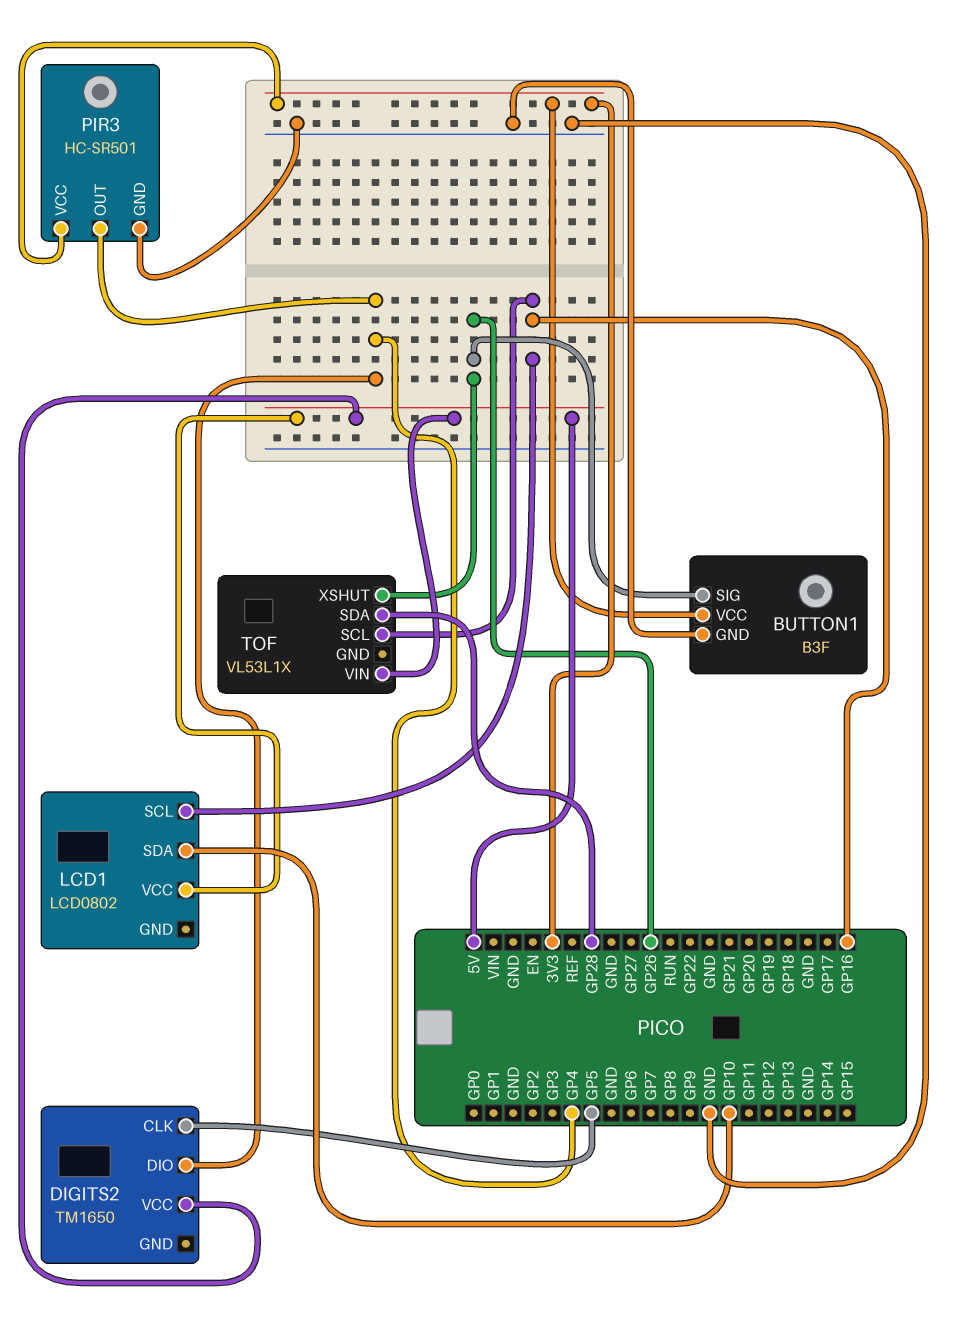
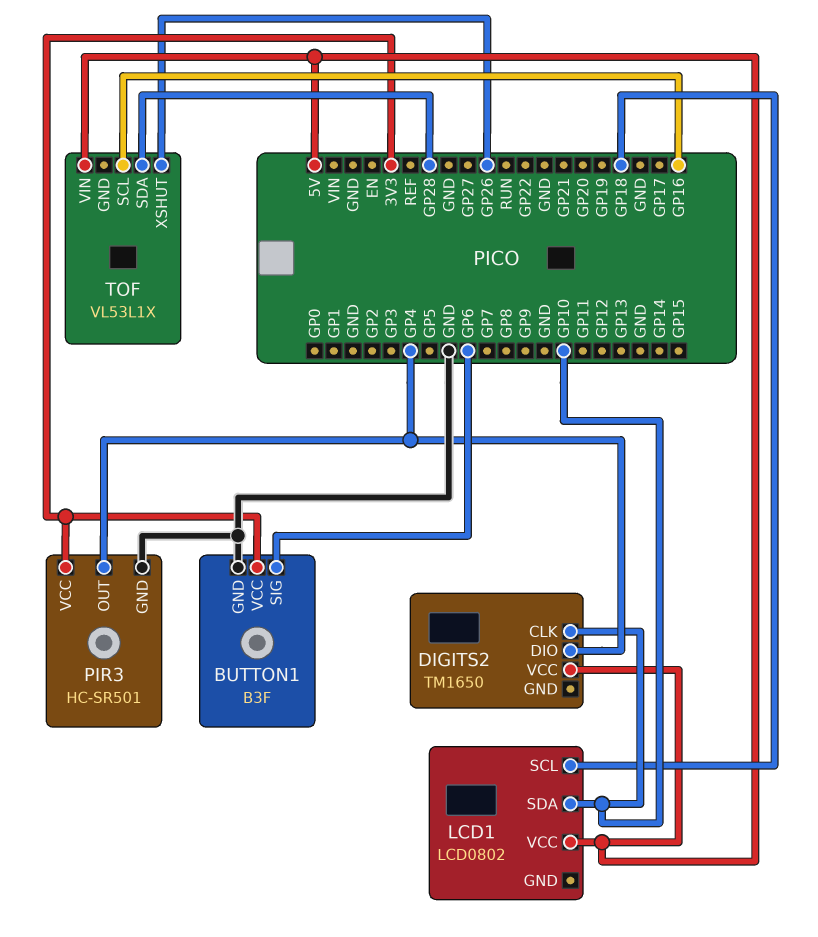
BUTTON1 pin SIG: GP26 -> GP6
DIGITS2 pin CLK: GP5 -> GP10
LCD1 pin SCL: GP16 -> GP18

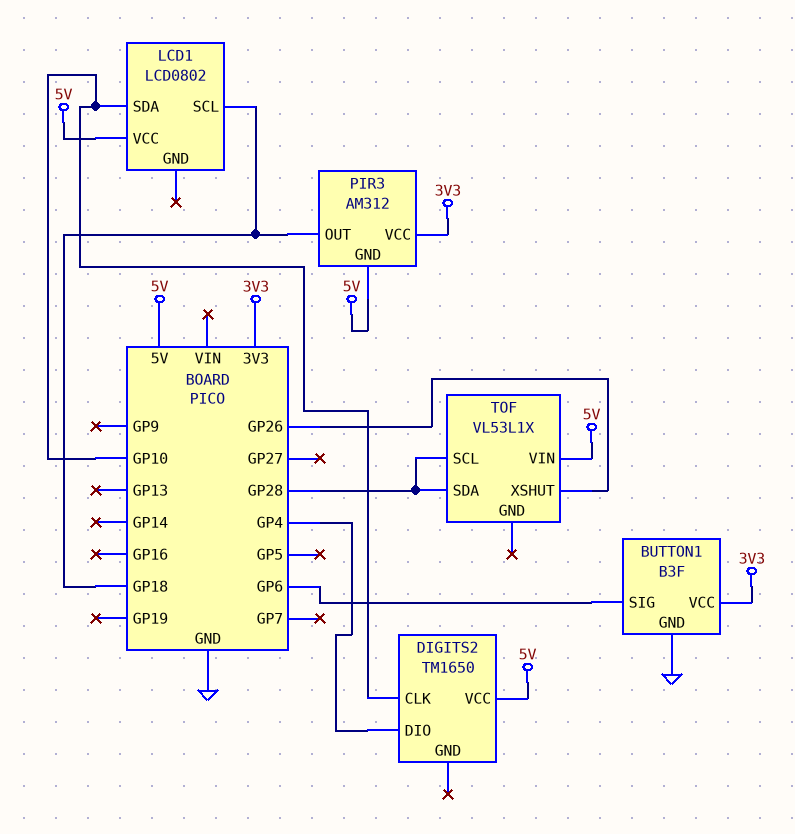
PIR3: HC-SR501 -> AM312
PIR3 pin GND: GND -> 5V
PIR3 pin OUT: GP4 -> GP18
TOF pin SCL: GP16 -> GP28

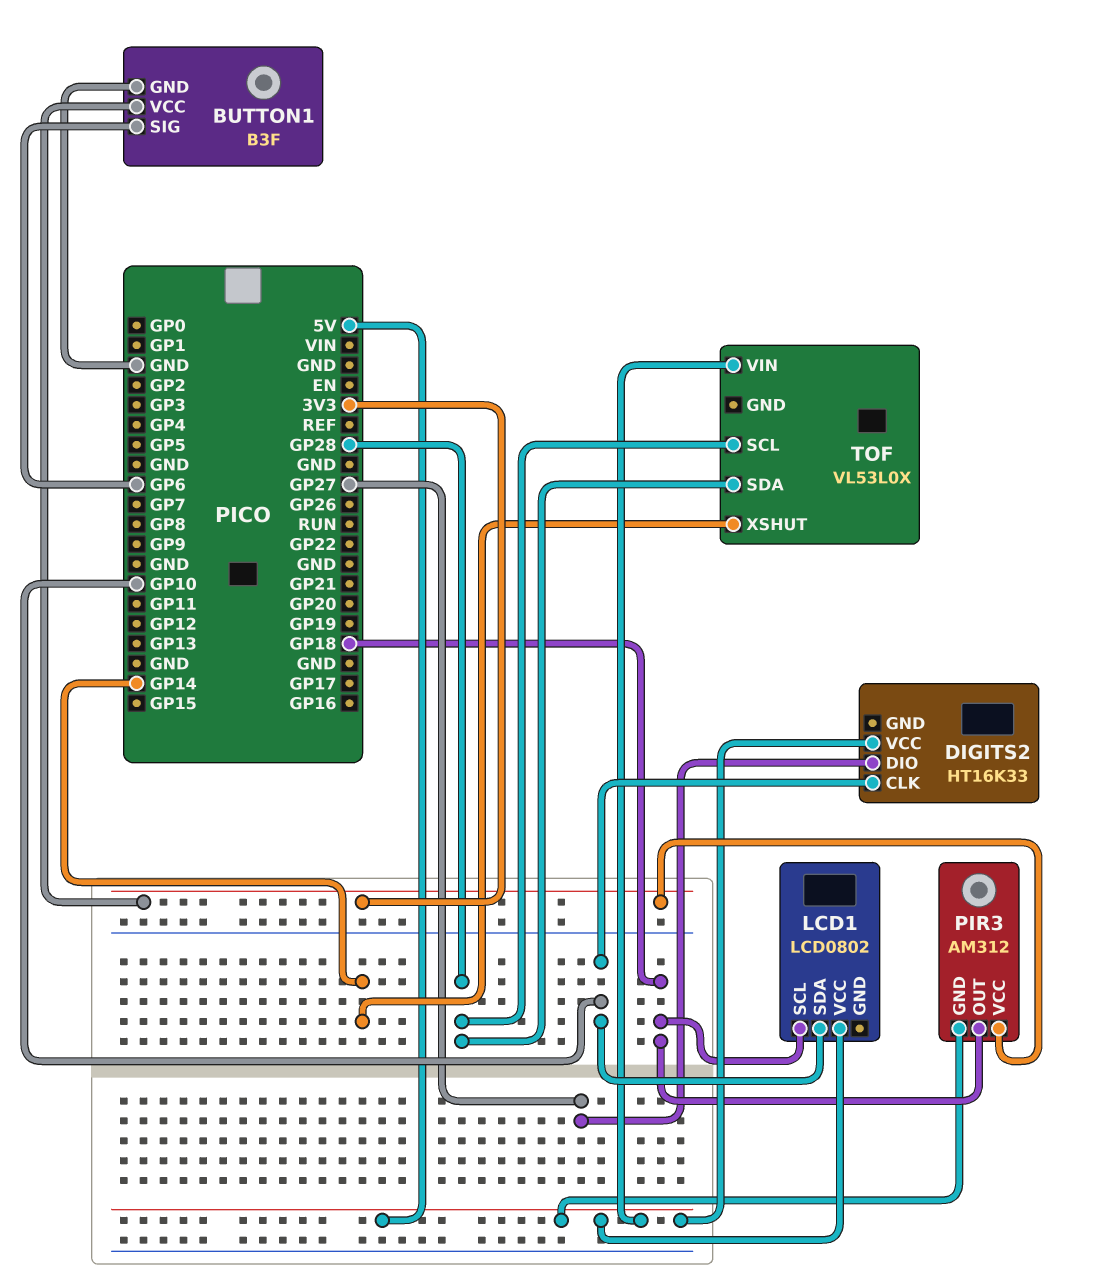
DIGITS2: TM1650 -> HT16K33
DIGITS2 pin DIO: GP4 -> GP27
TOF: VL53L1X -> VL53L0X
TOF pin XSHUT: GP26 -> GP14

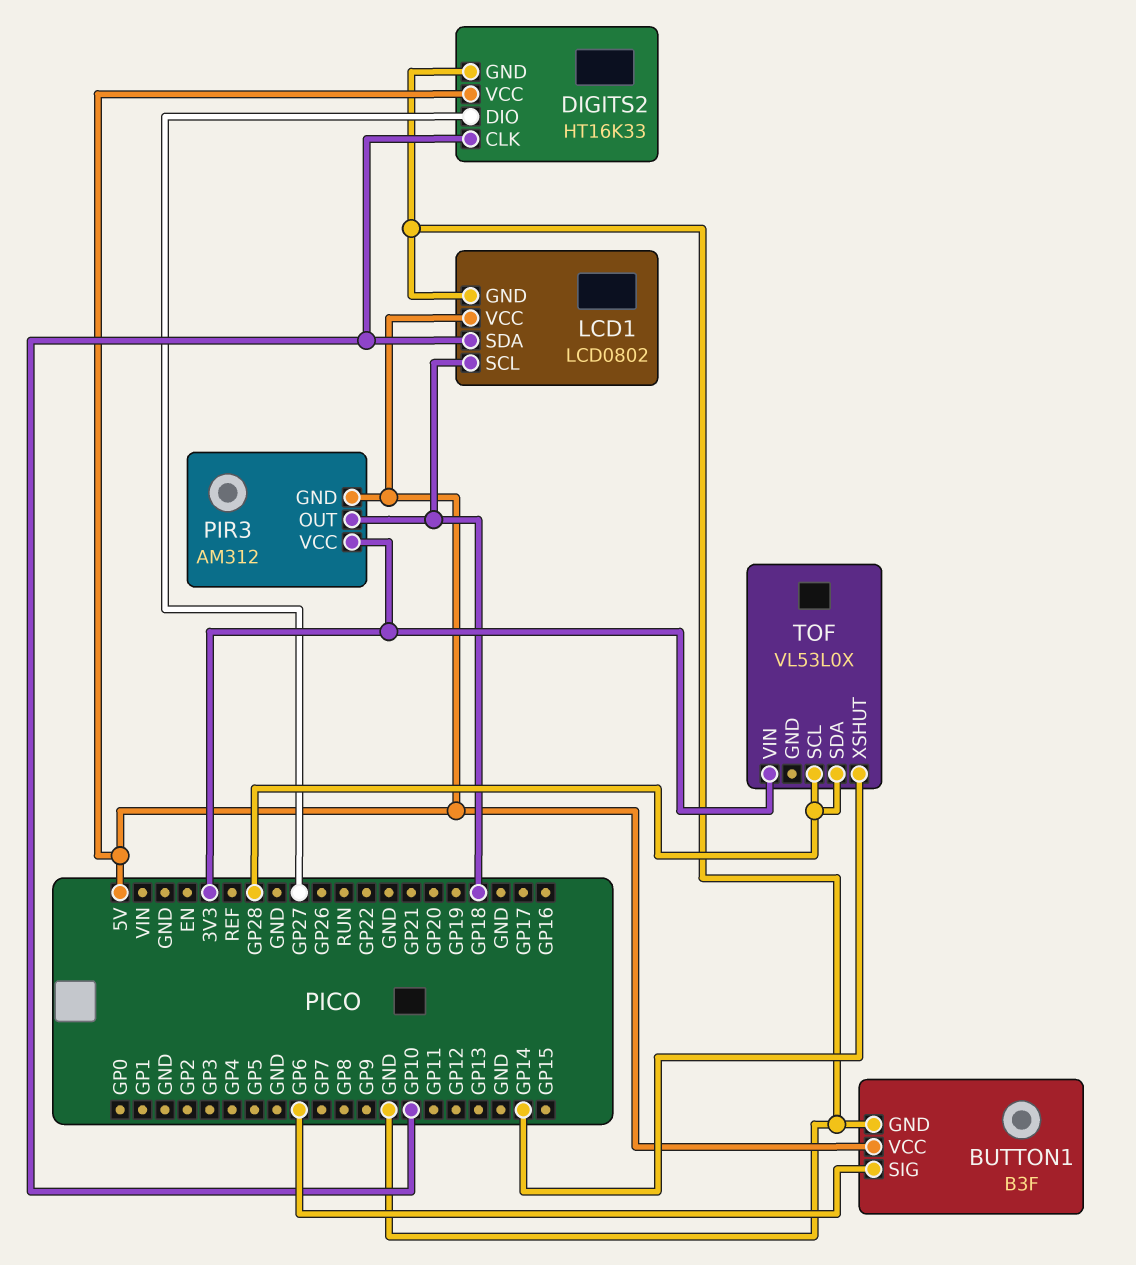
BUTTON1 pin VCC: 3V3 -> 5V
DIGITS2 pin GND: none -> GND
LCD1 pin GND: none -> GND
TOF pin VIN: 5V -> 3V3

